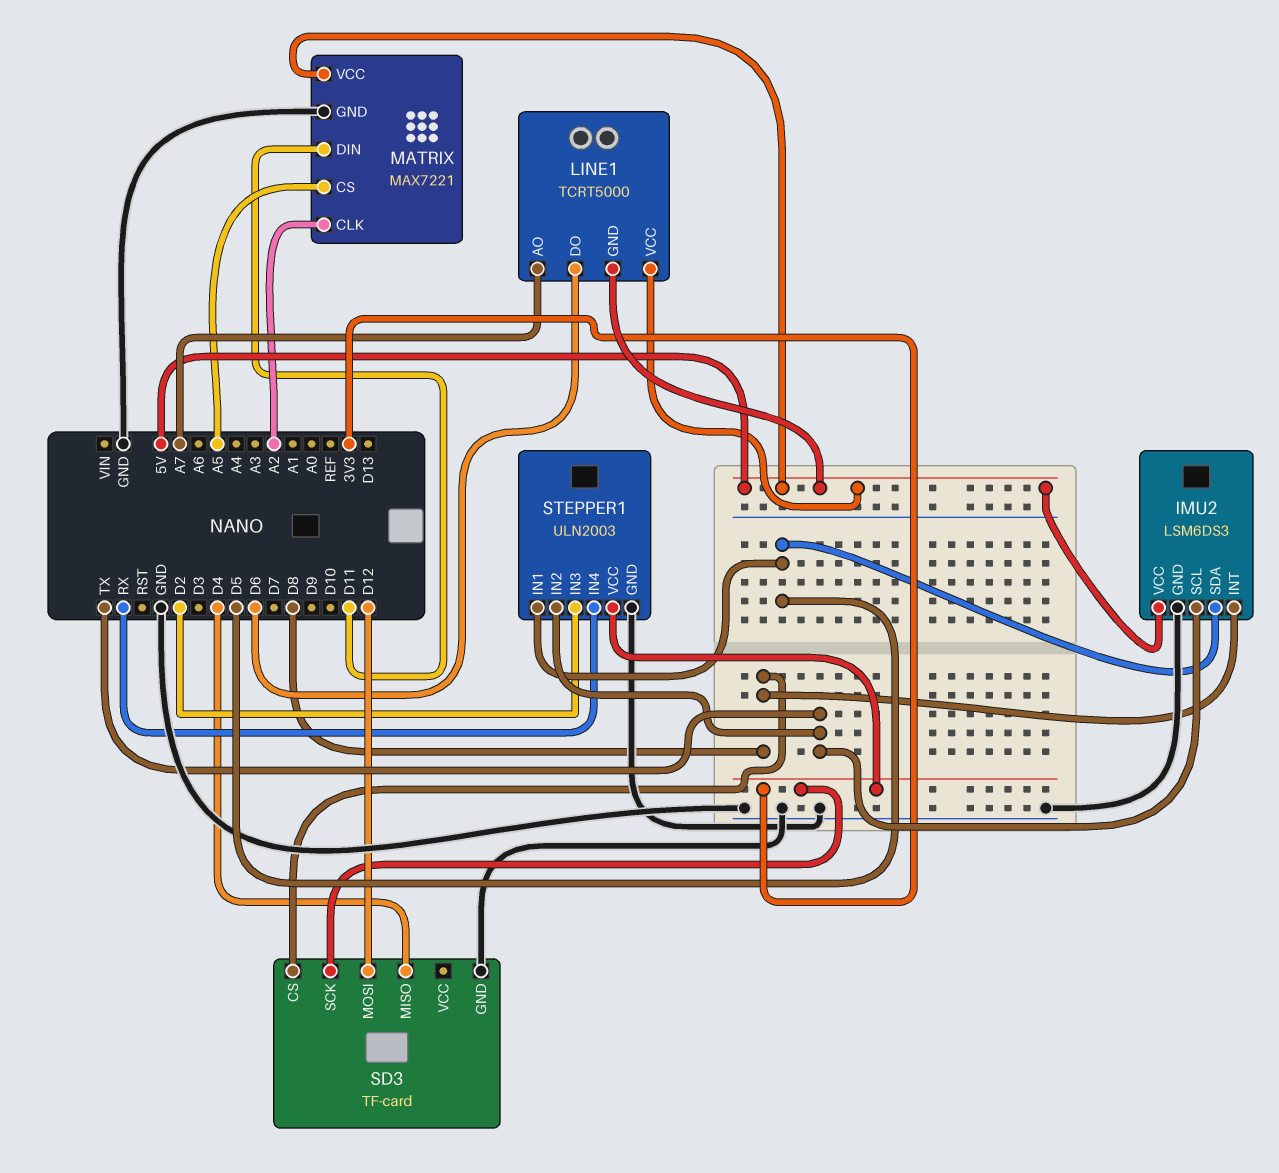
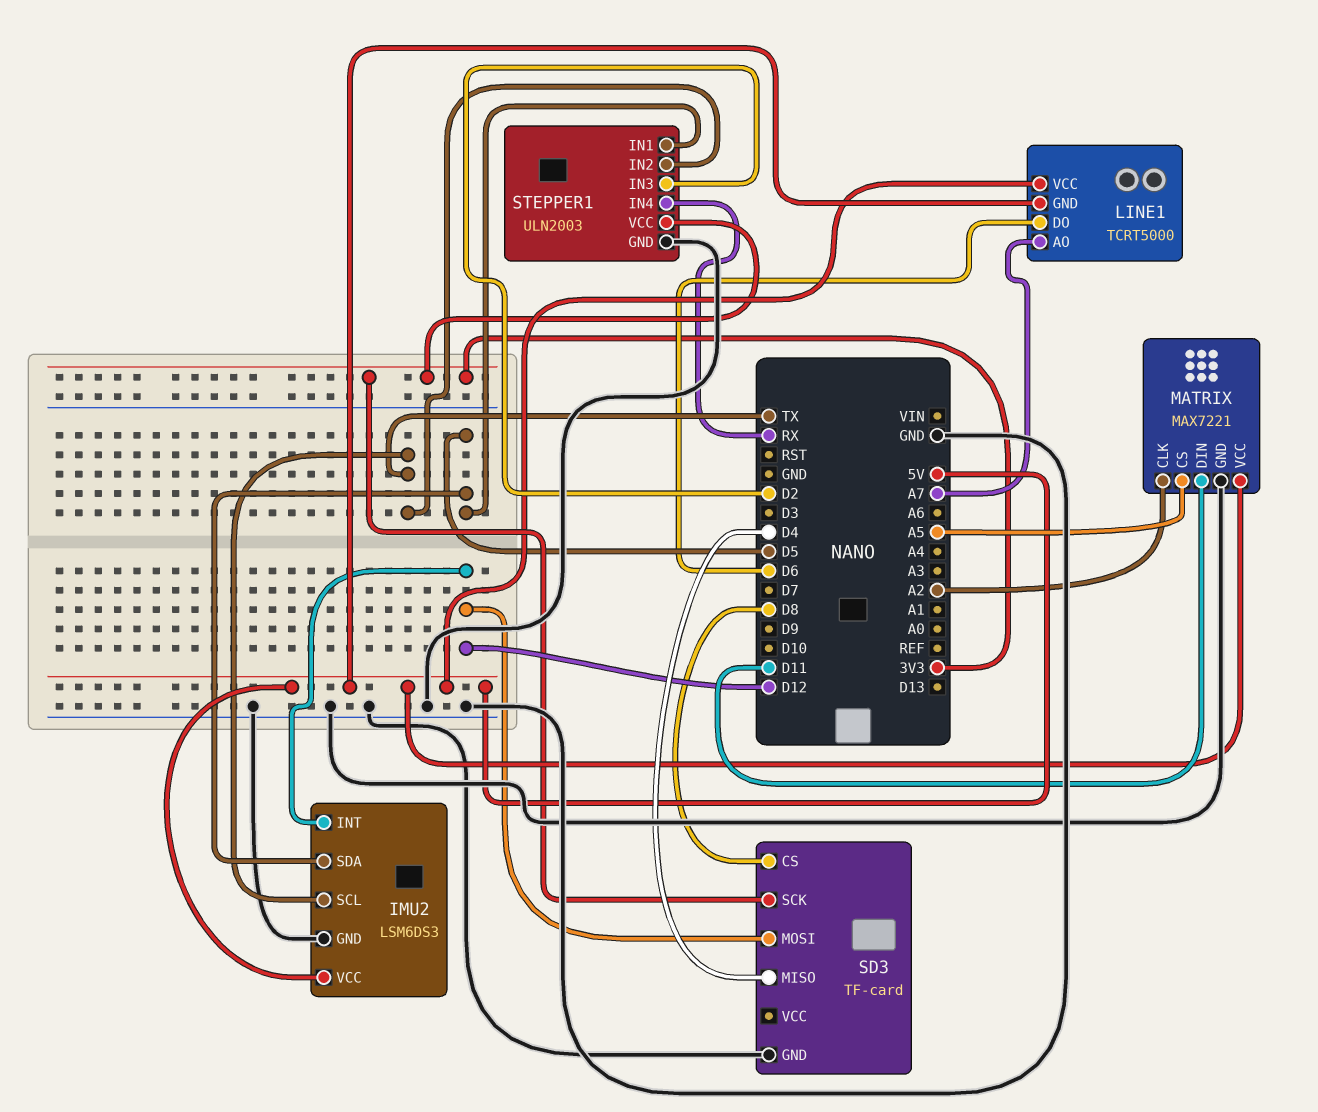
IMU2 pin INT: D8 -> D12

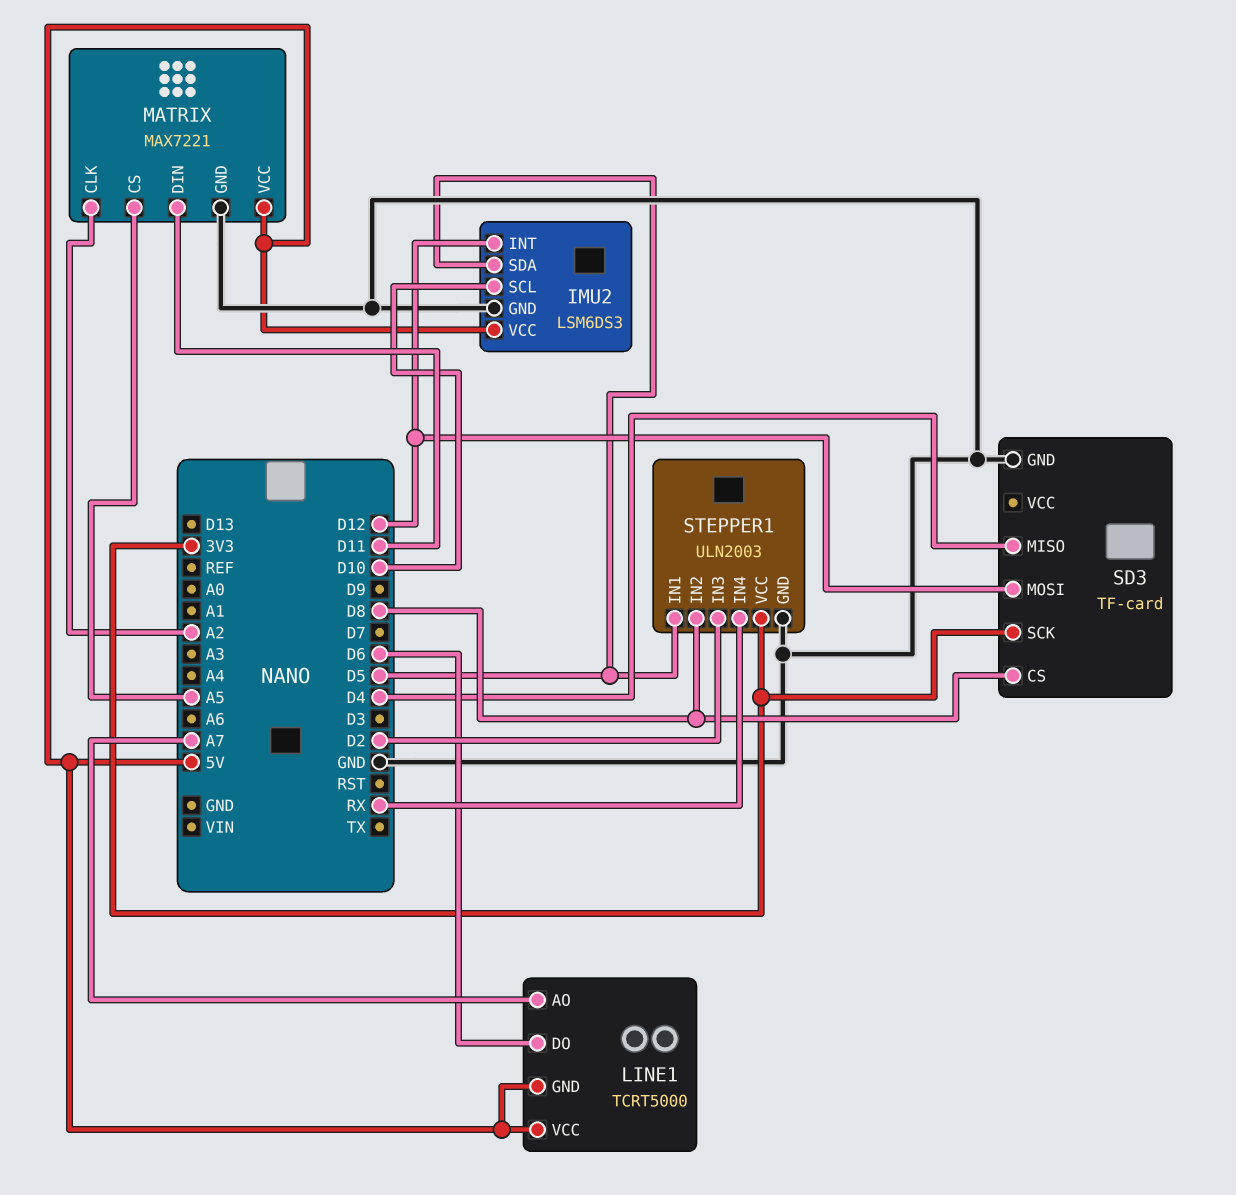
IMU2 pin SCL: TX -> D10
STEPPER1 pin IN2: TX -> D8

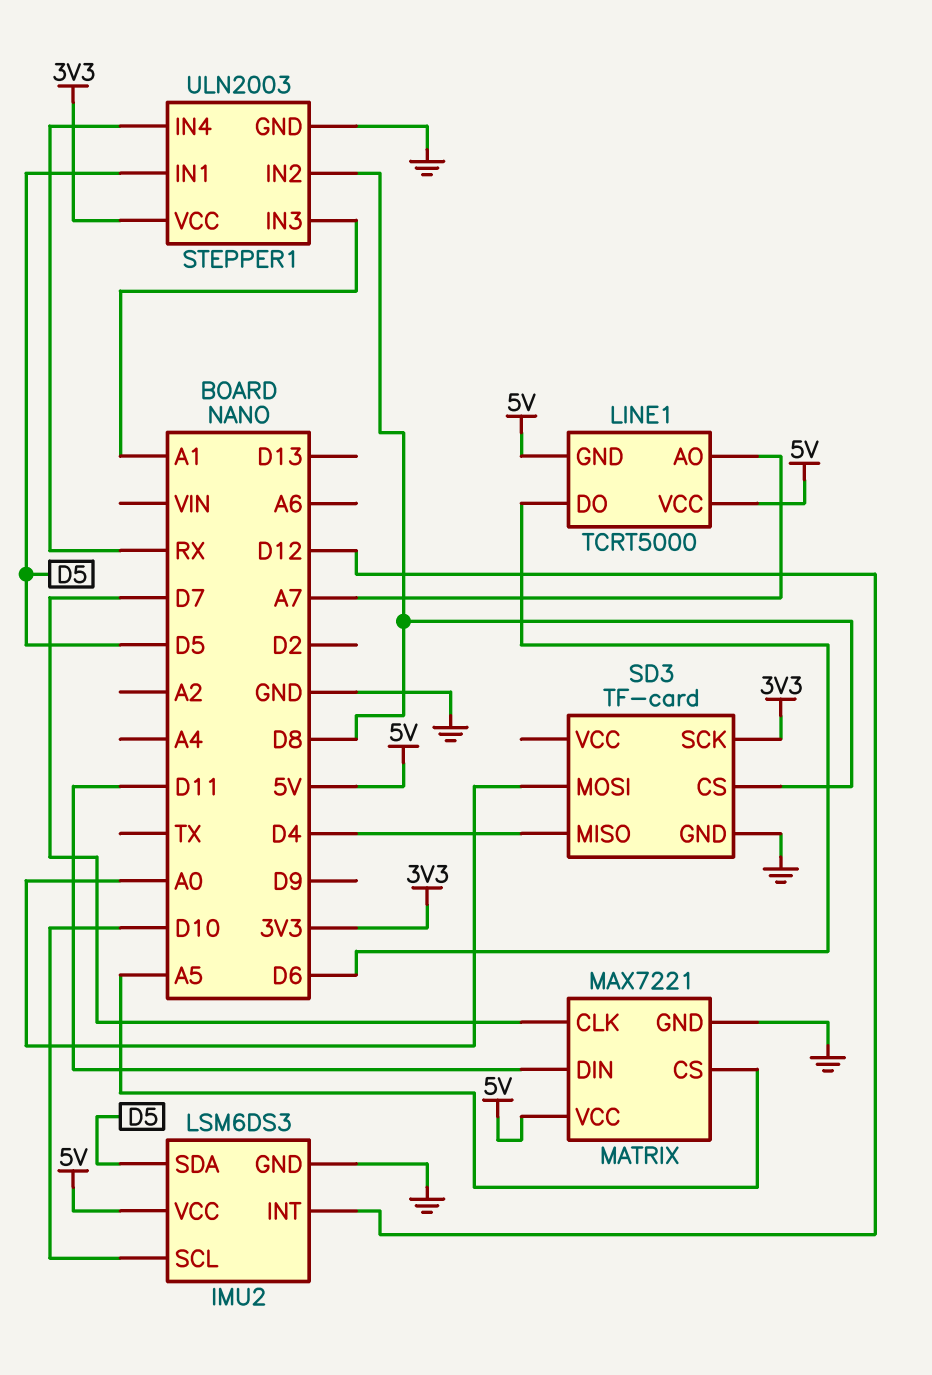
MATRIX pin CLK: A2 -> D7
SD3 pin MOSI: D12 -> A0
STEPPER1 pin IN3: D2 -> A1

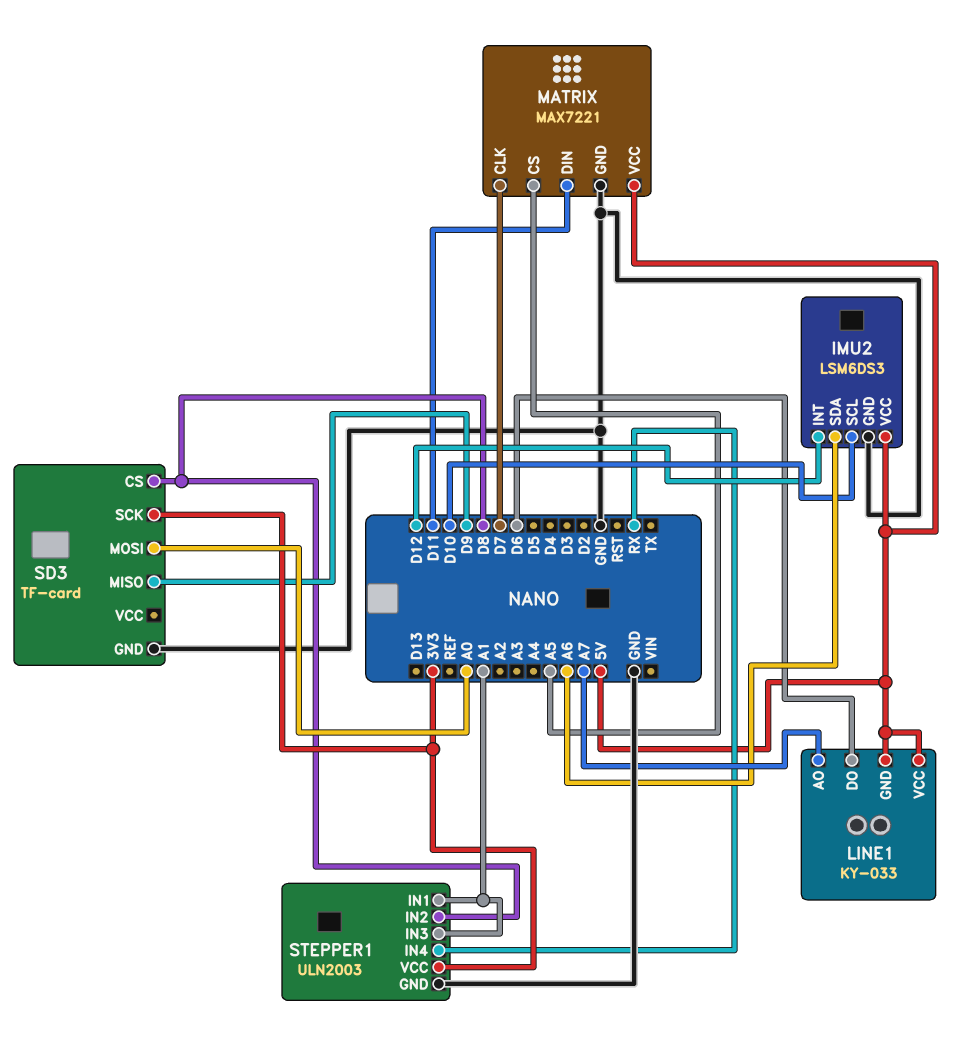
IMU2 pin SDA: D5 -> A6
LINE1: TCRT5000 -> KY-033
SD3 pin MISO: D4 -> D9
STEPPER1 pin IN1: D5 -> A1

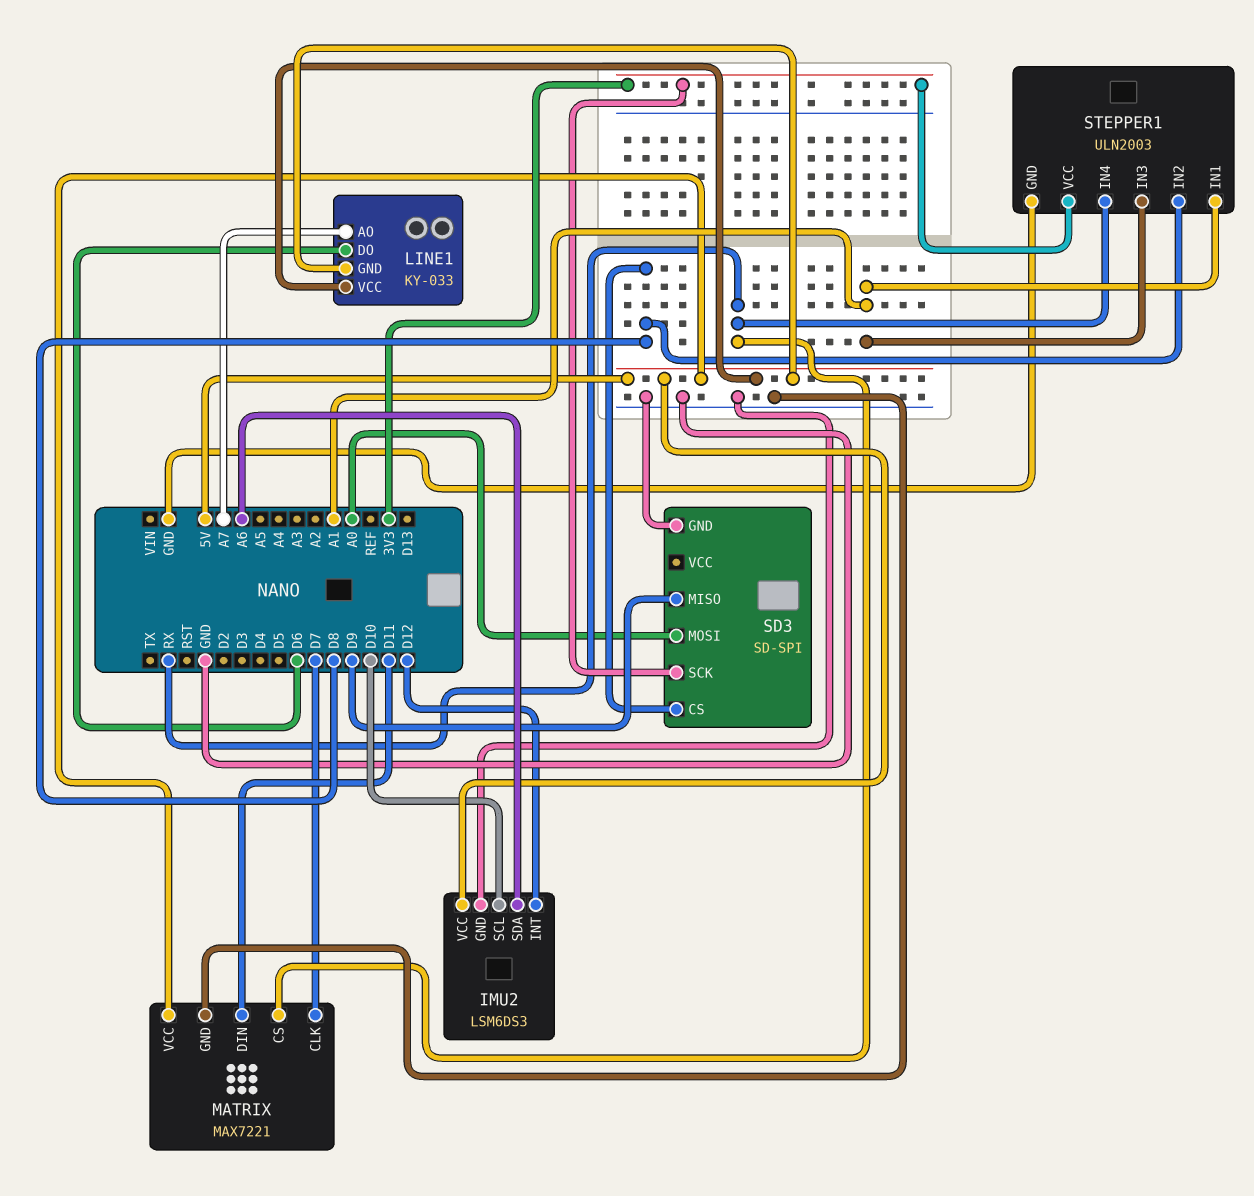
MATRIX pin CS: A5 -> RX
SD3: TF-card -> SD-SPI

